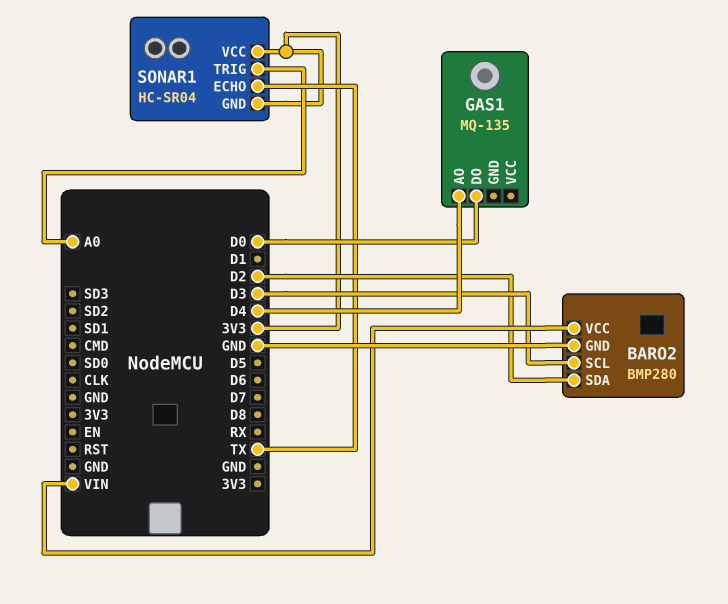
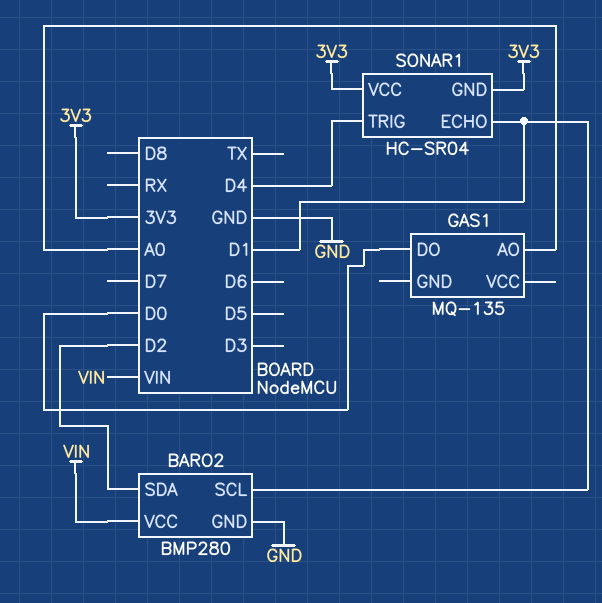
BARO2 pin SCL: D3 -> D1
GAS1 pin AO: D4 -> A0
SONAR1 pin ECHO: TX -> D1
SONAR1 pin TRIG: A0 -> D4

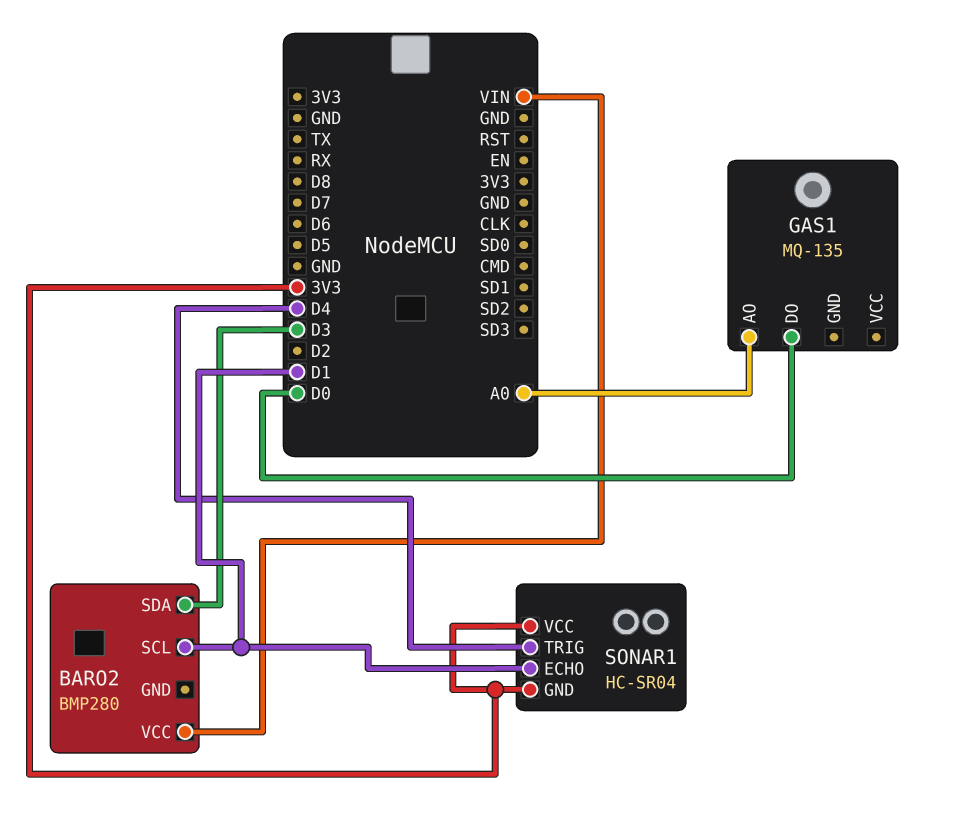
BARO2 pin GND: GND -> none
BARO2 pin SDA: D2 -> D3

